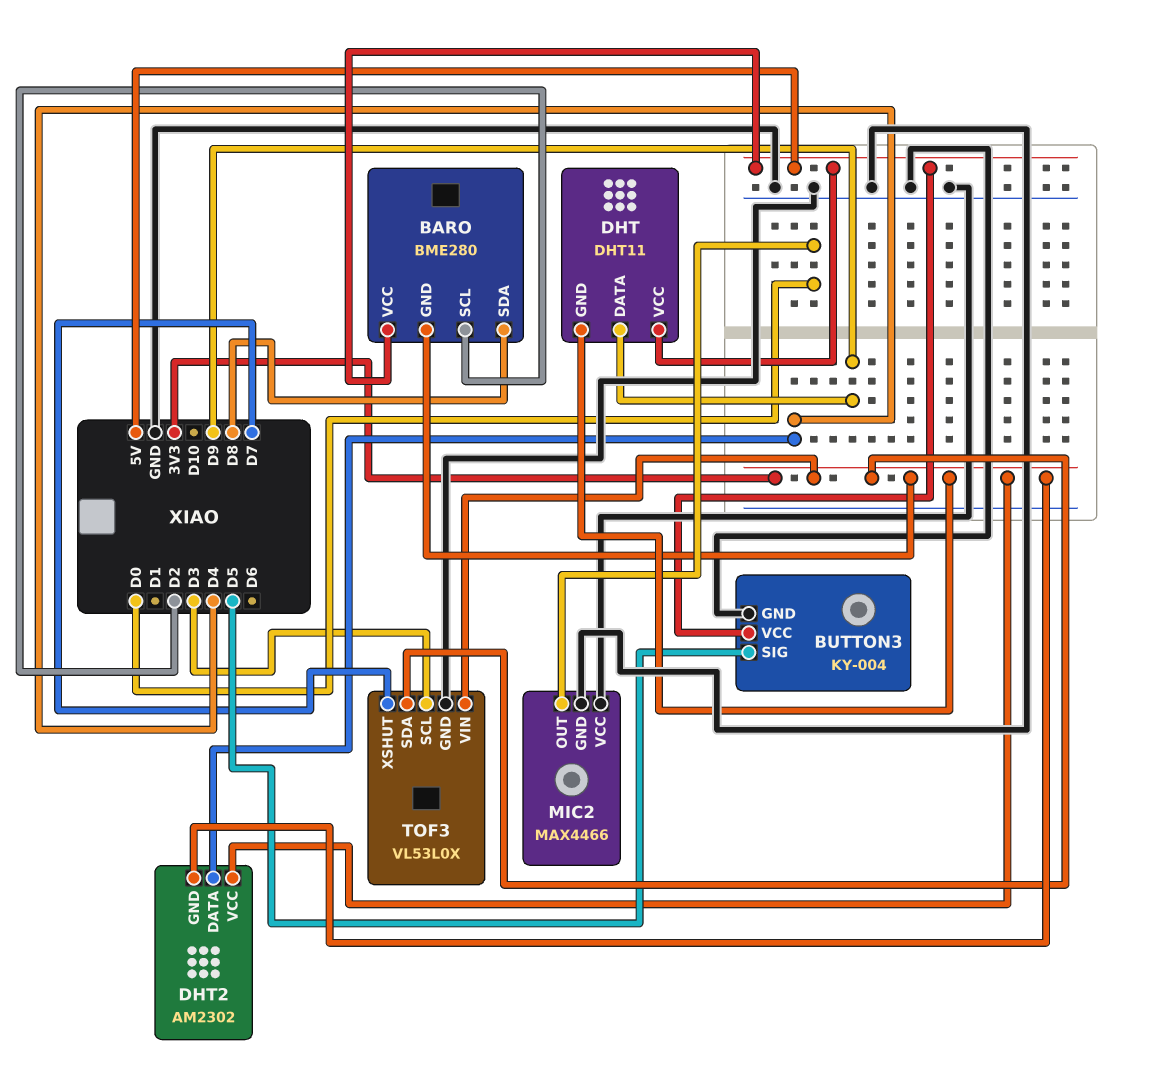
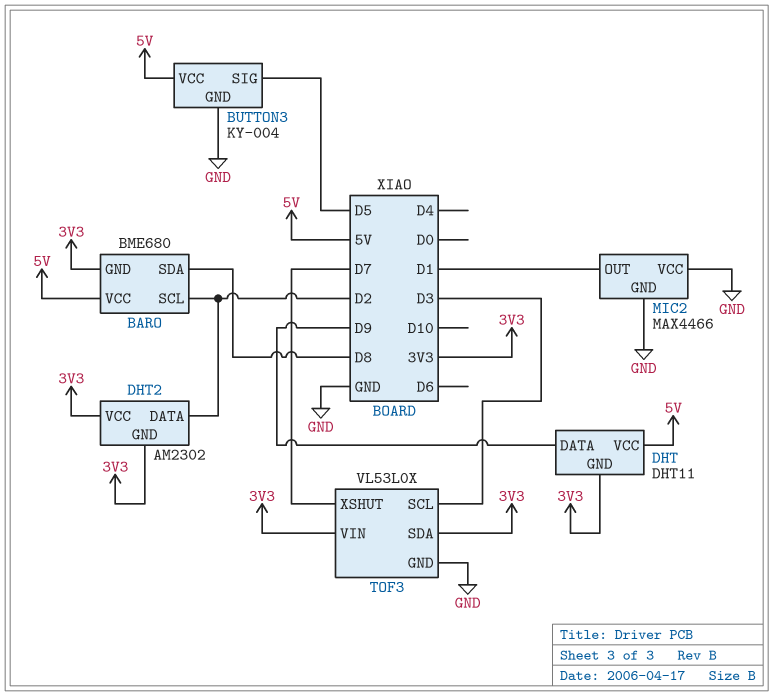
BARO: BME280 -> BME680
DHT2 pin DATA: D4 -> D2
MIC2 pin OUT: D0 -> D1

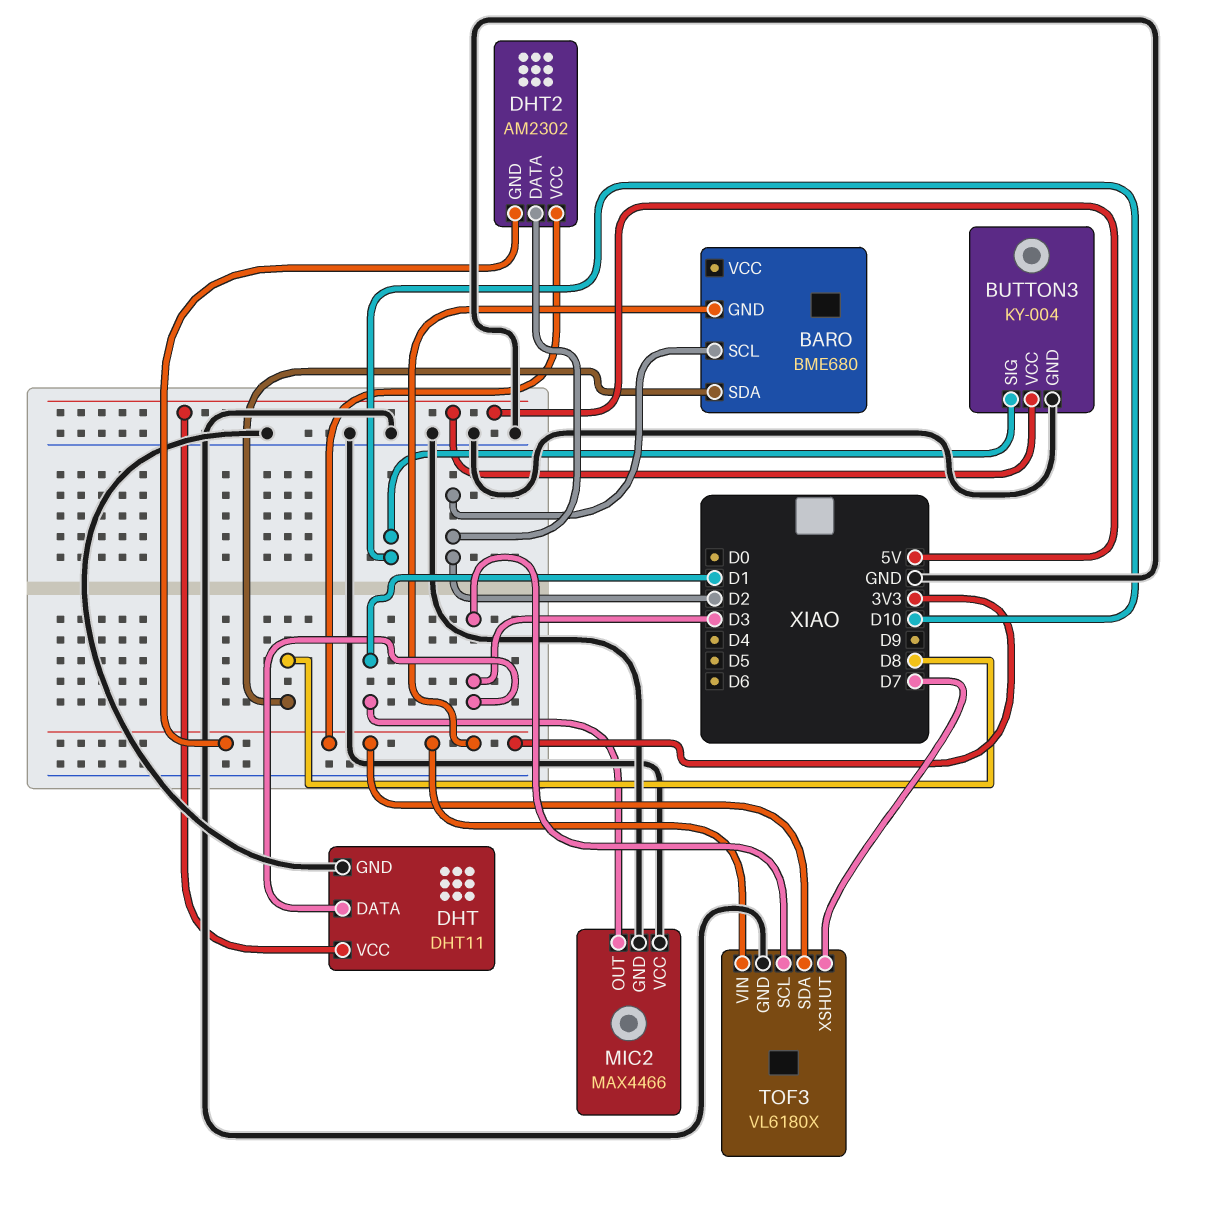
BARO pin VCC: 5V -> none
BUTTON3 pin SIG: D5 -> D10
DHT pin DATA: D9 -> D3
DHT pin GND: 3V3 -> GND
TOF3: VL53L0X -> VL6180X

